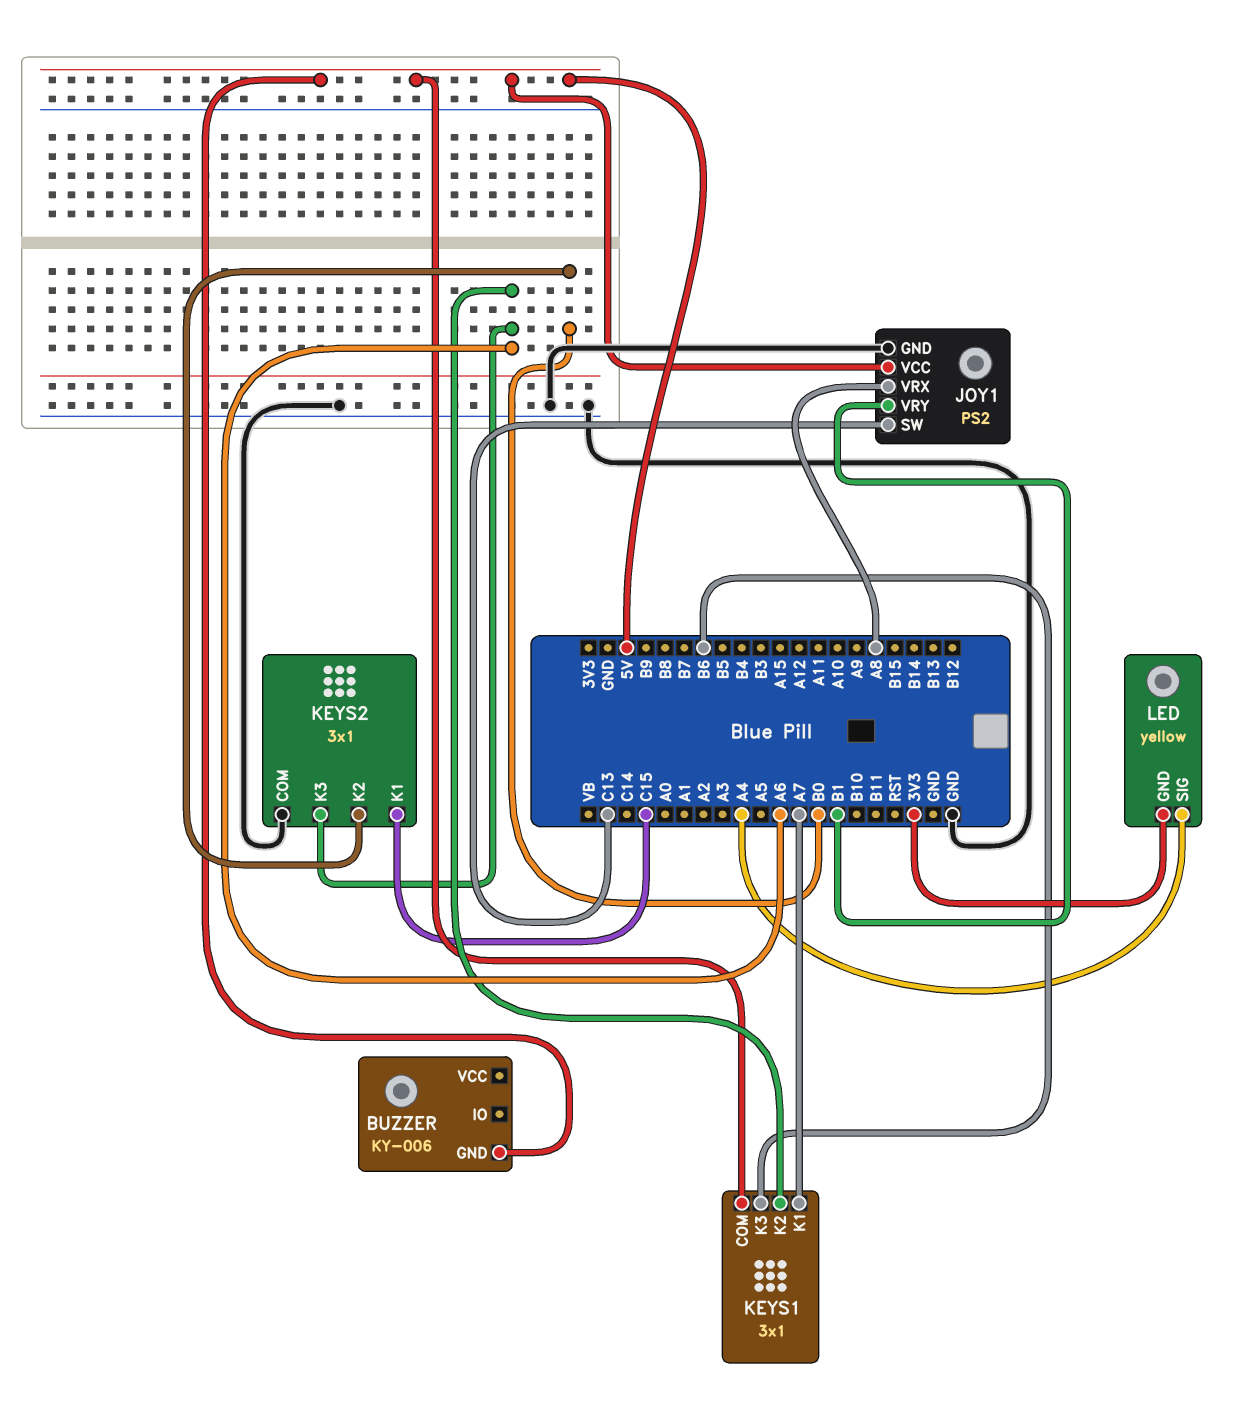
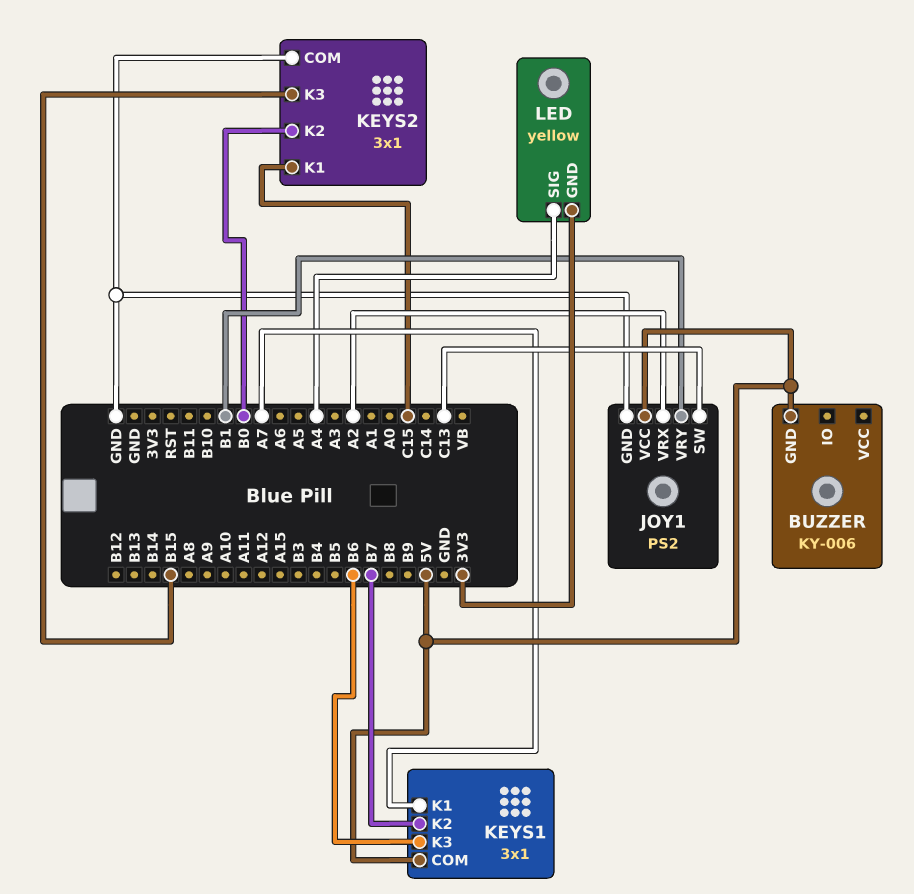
JOY1 pin VRX: A8 -> A2
KEYS1 pin K2: A6 -> B7
KEYS2 pin K3: A6 -> B15

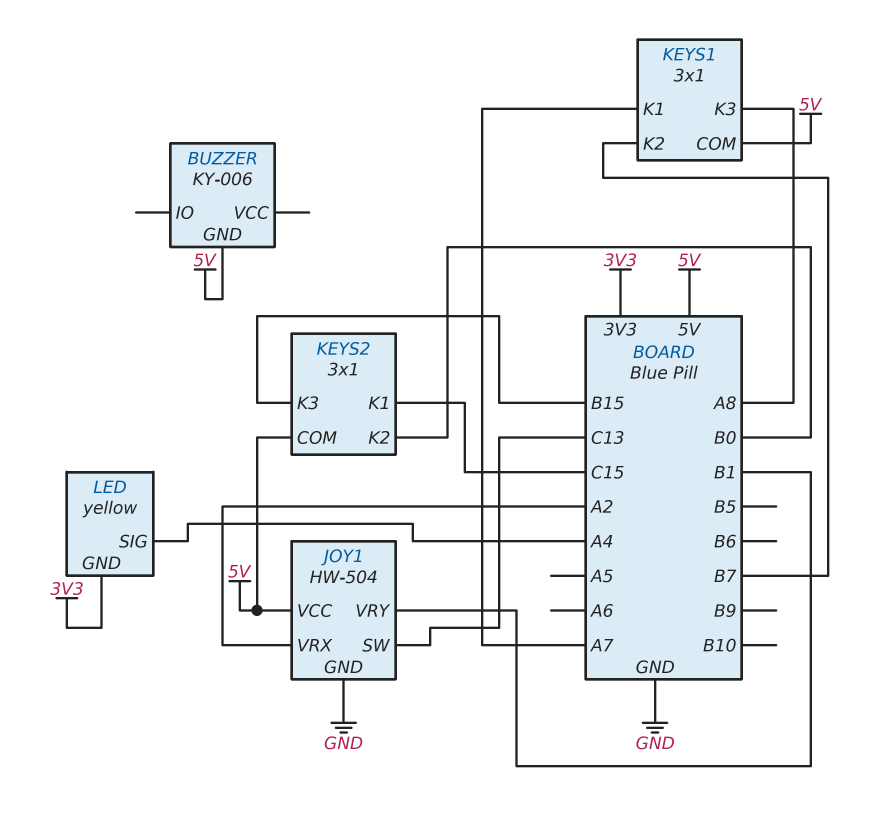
JOY1: PS2 -> HW-504
KEYS1 pin K3: B6 -> A8
KEYS2 pin COM: GND -> 5V

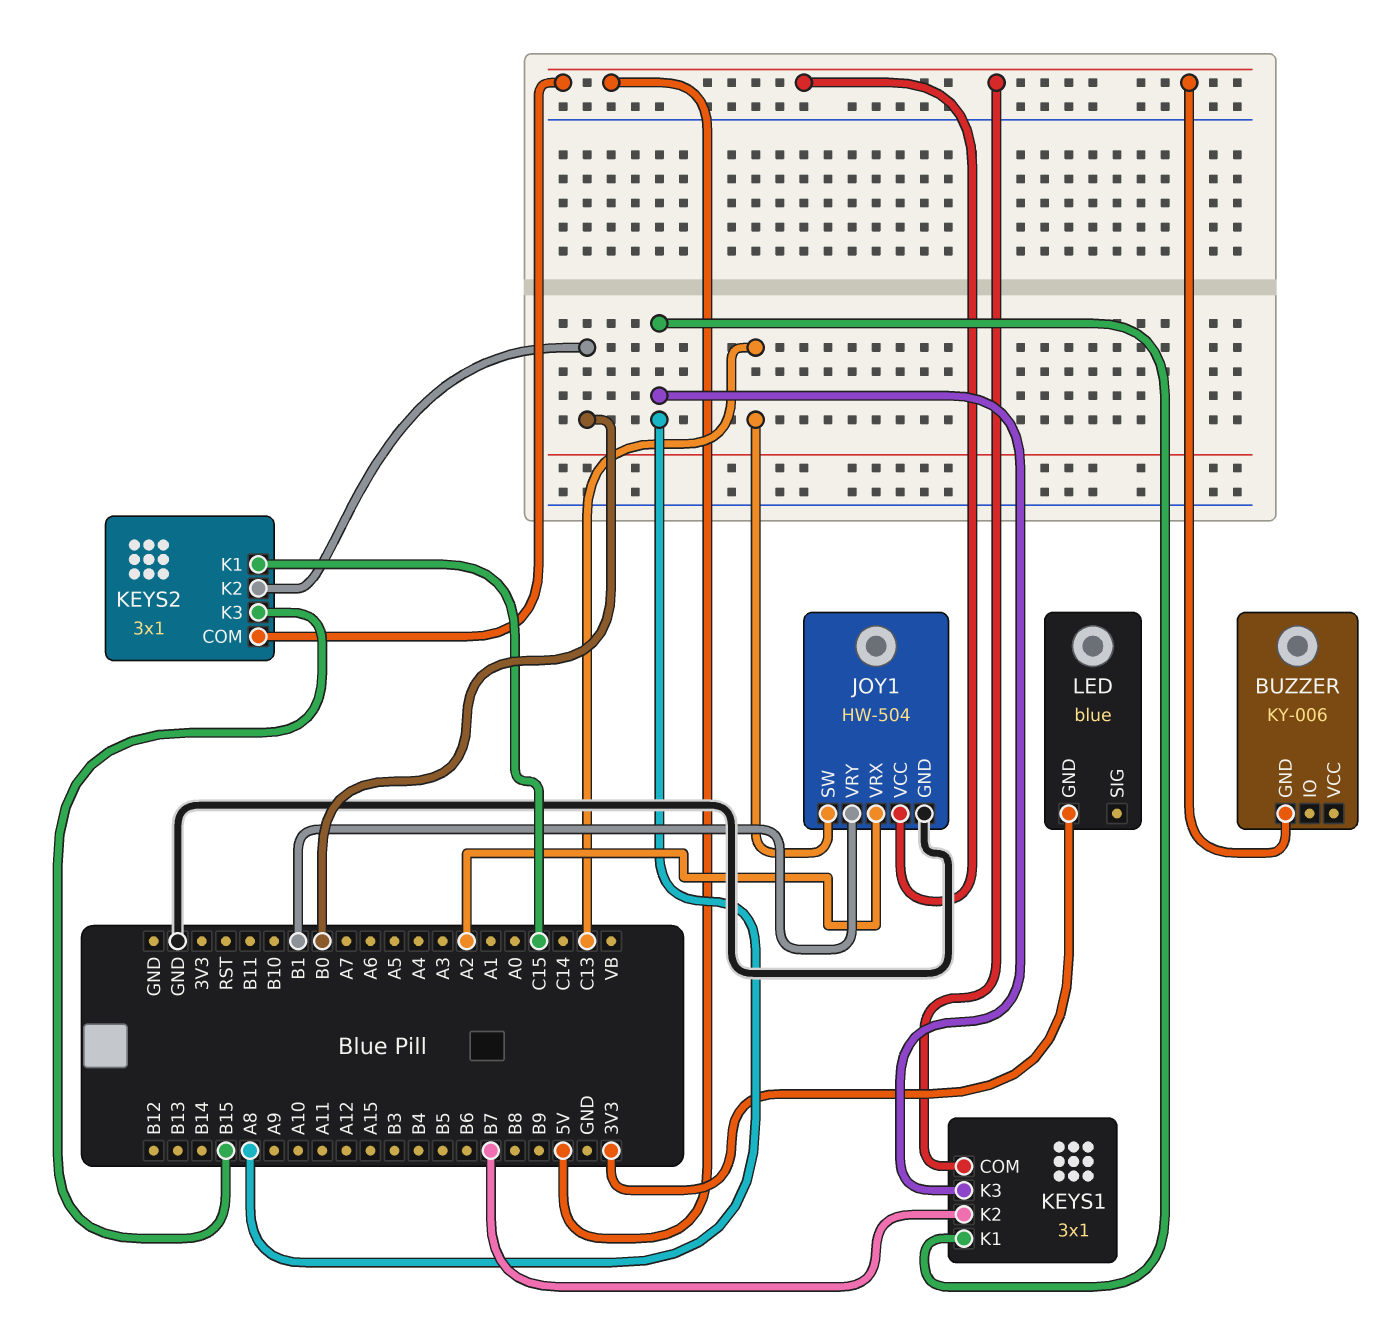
KEYS1 pin K1: A7 -> A8
LED: yellow -> blue
LED pin SIG: A4 -> none

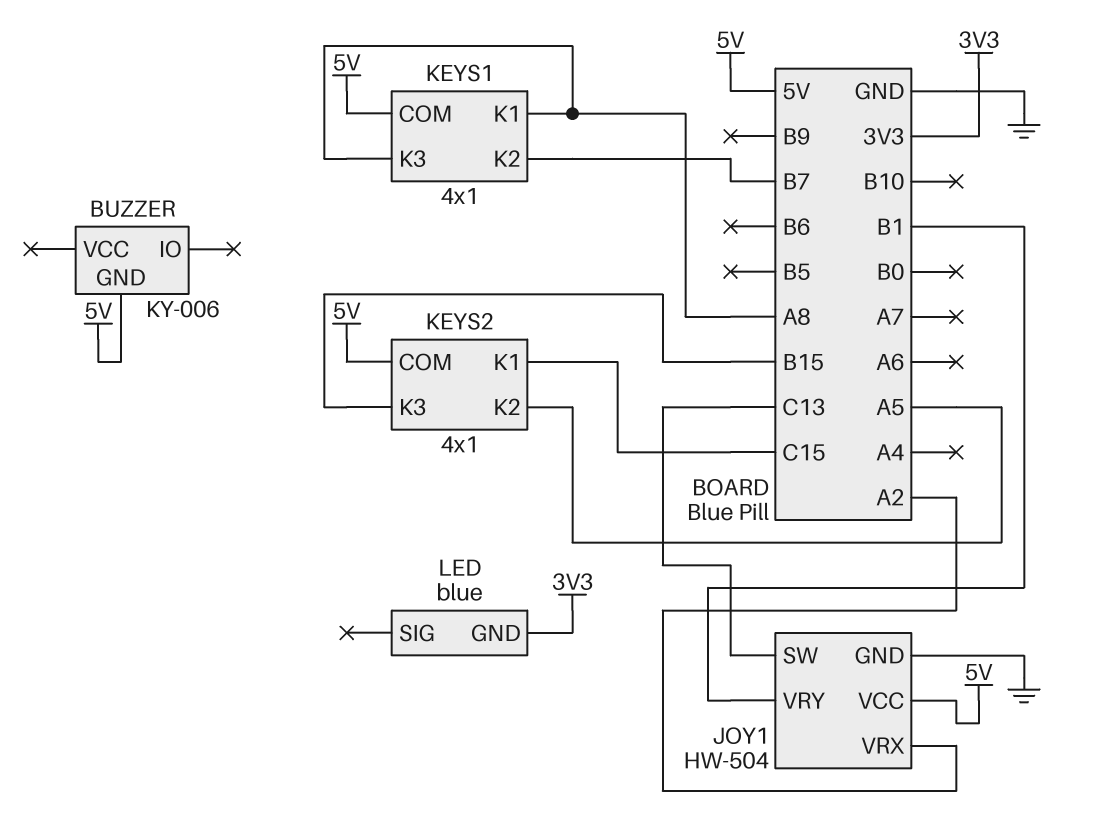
KEYS1: 3x1 -> 4x1
KEYS2: 3x1 -> 4x1
KEYS2 pin K2: B0 -> A5

